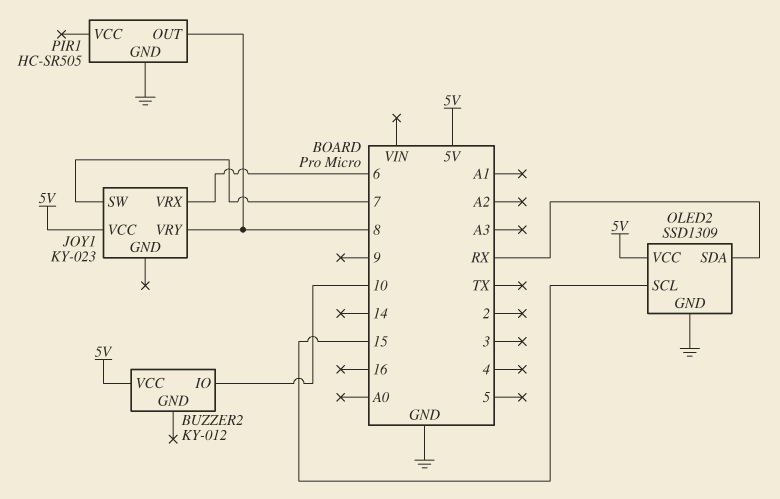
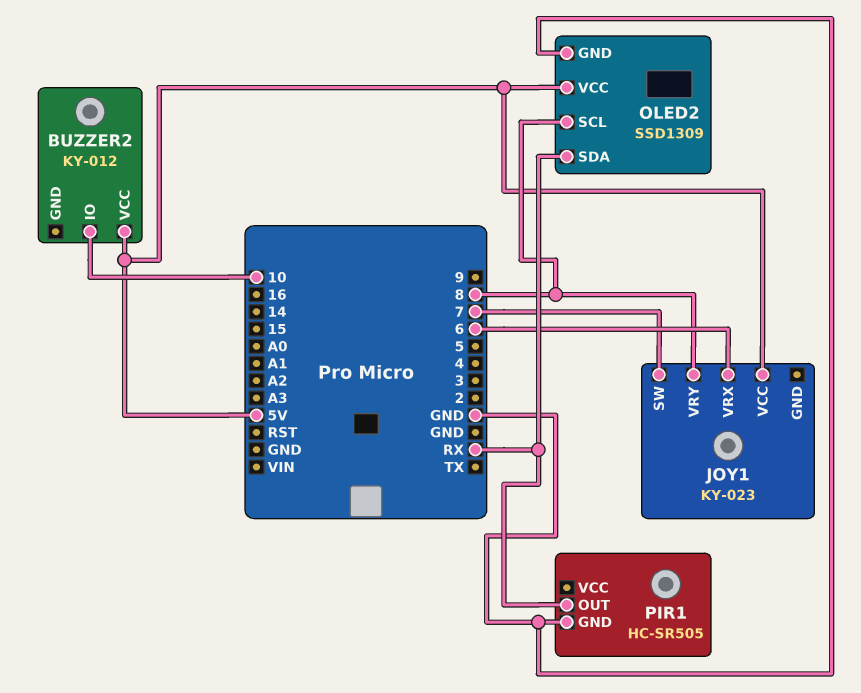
OLED2 pin SCL: 15 -> 8
PIR1 pin OUT: 8 -> RX

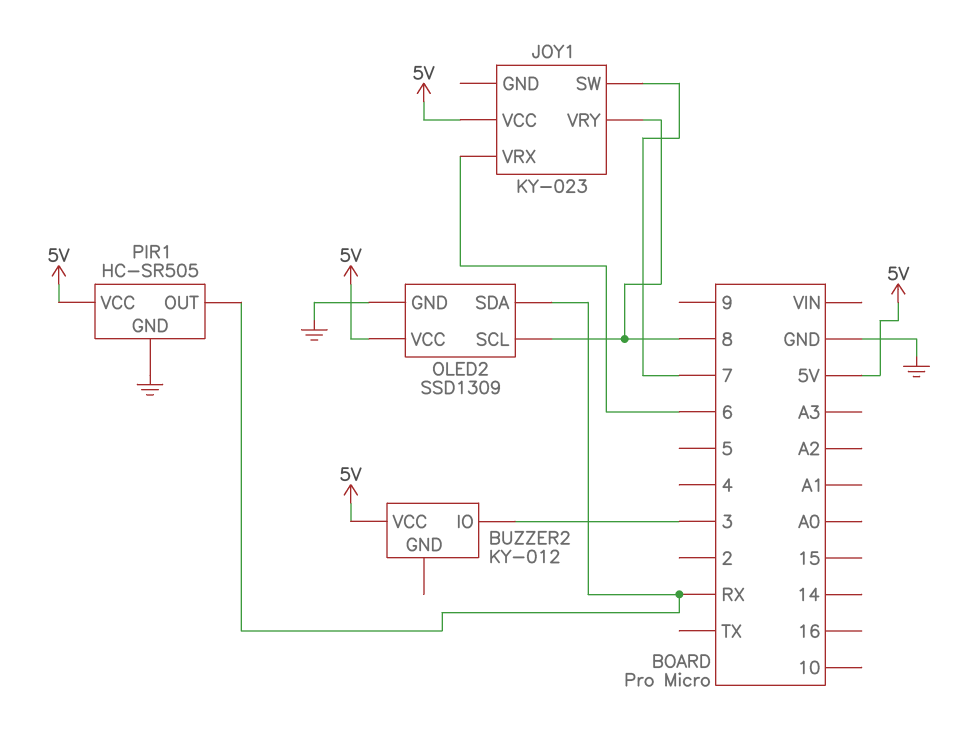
BUZZER2 pin IO: 10 -> 3
PIR1 pin VCC: none -> 5V

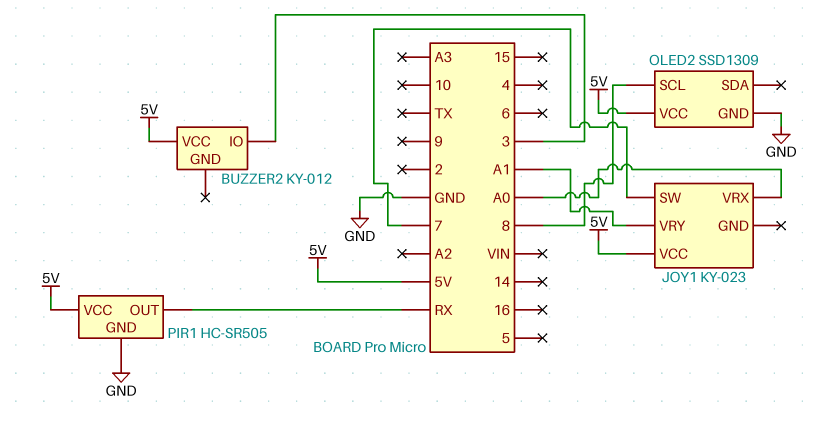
JOY1 pin VRX: 6 -> A0
JOY1 pin VRY: 8 -> A1
OLED2 pin SDA: RX -> none

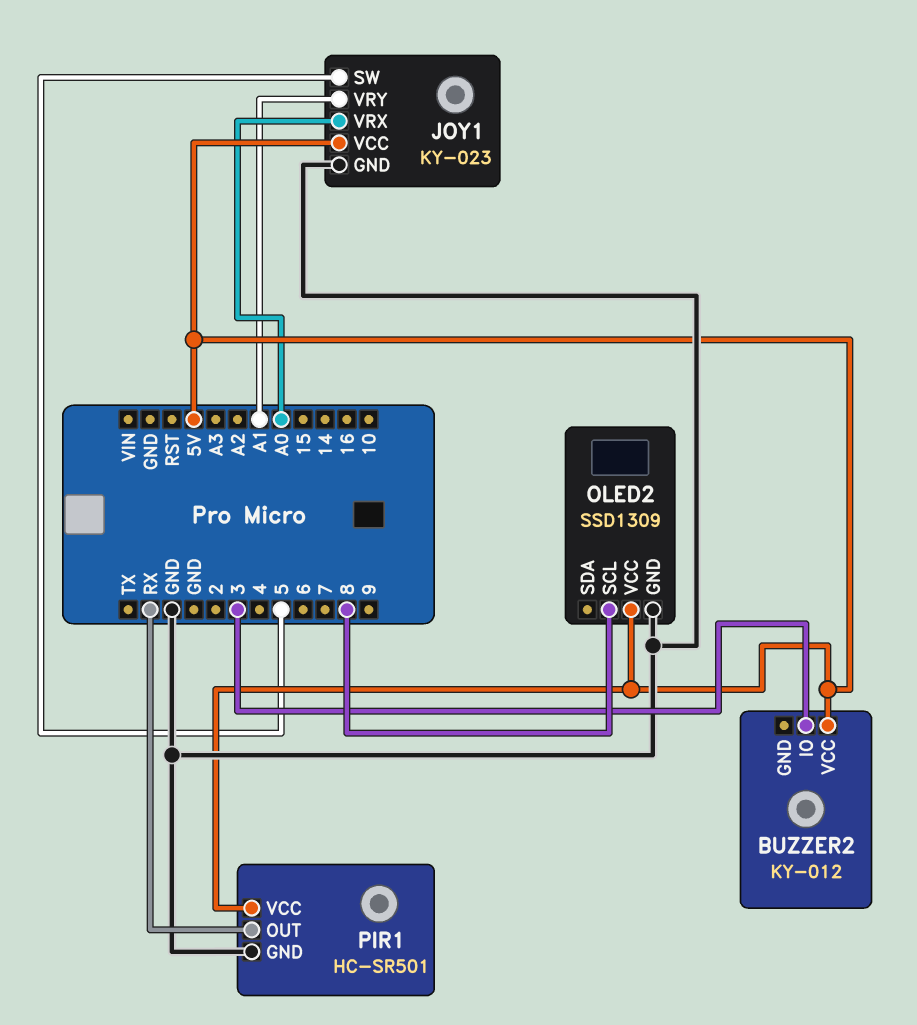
JOY1 pin GND: none -> GND
JOY1 pin SW: 7 -> 5
PIR1: HC-SR505 -> HC-SR501

